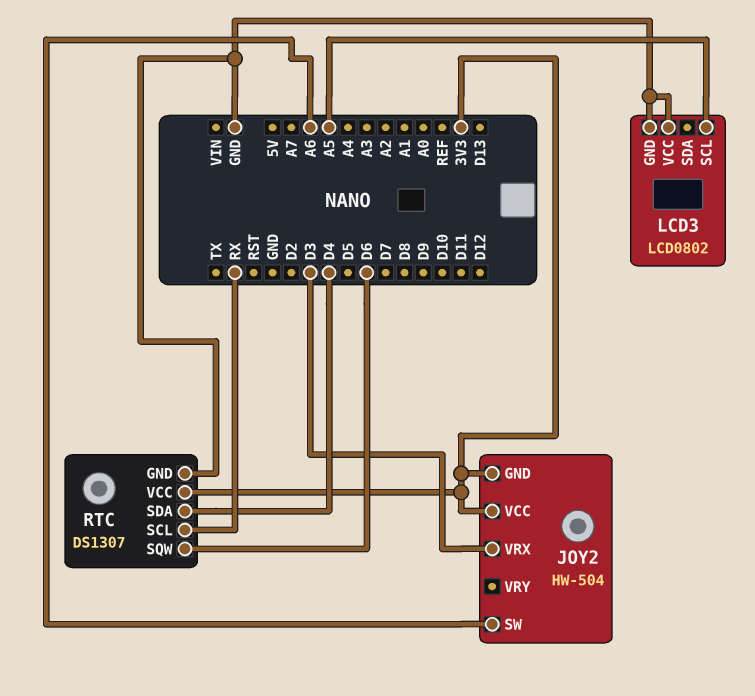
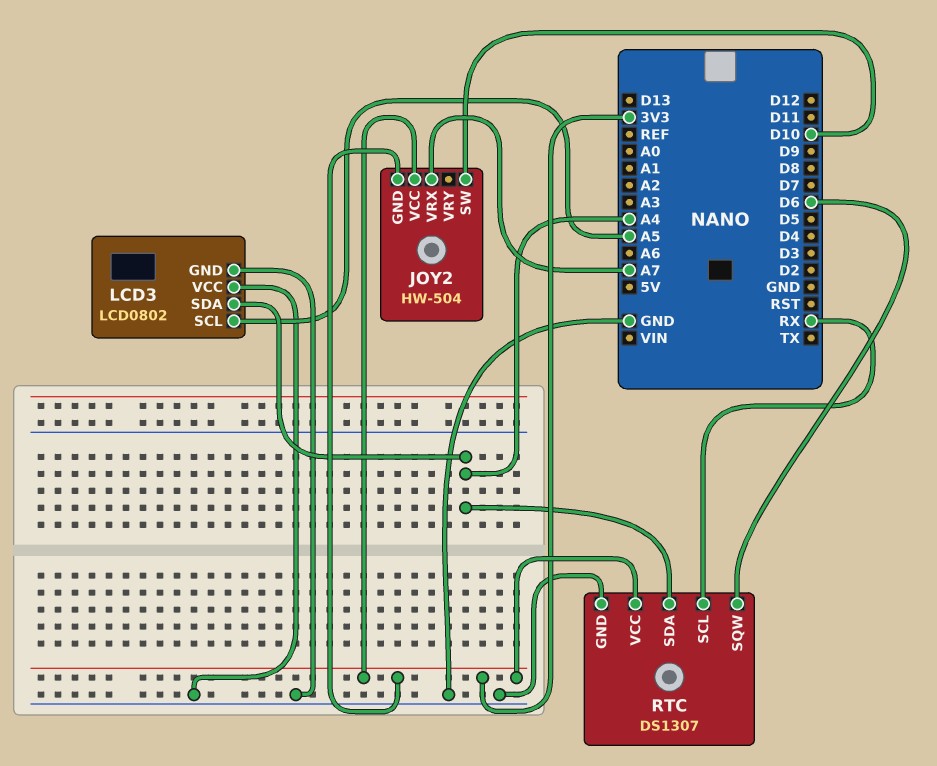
JOY2 pin SW: A6 -> D10
JOY2 pin VRX: D3 -> A7
LCD3 pin SDA: none -> A4
RTC pin SDA: D4 -> A4

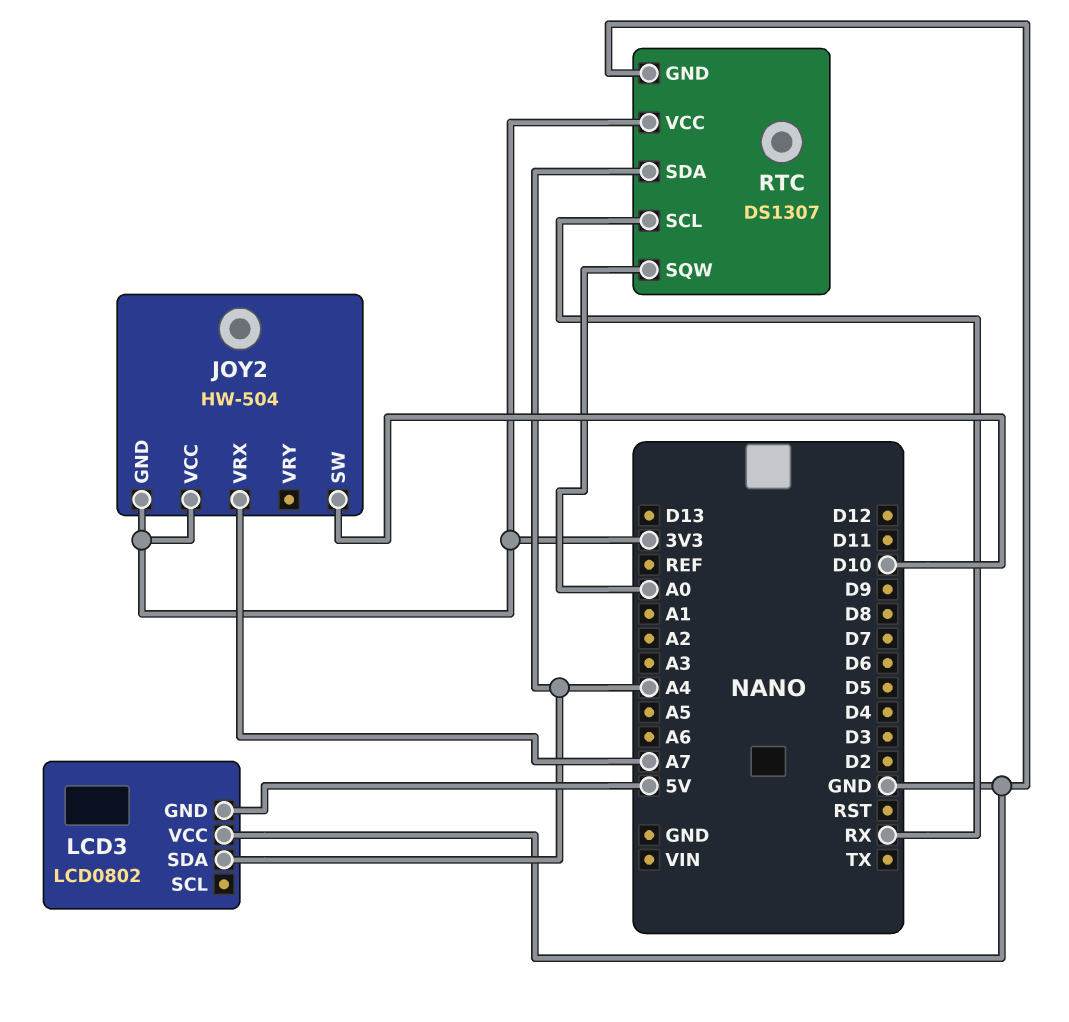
LCD3 pin GND: GND -> 5V
LCD3 pin SCL: A5 -> none
RTC pin SQW: D6 -> A0

